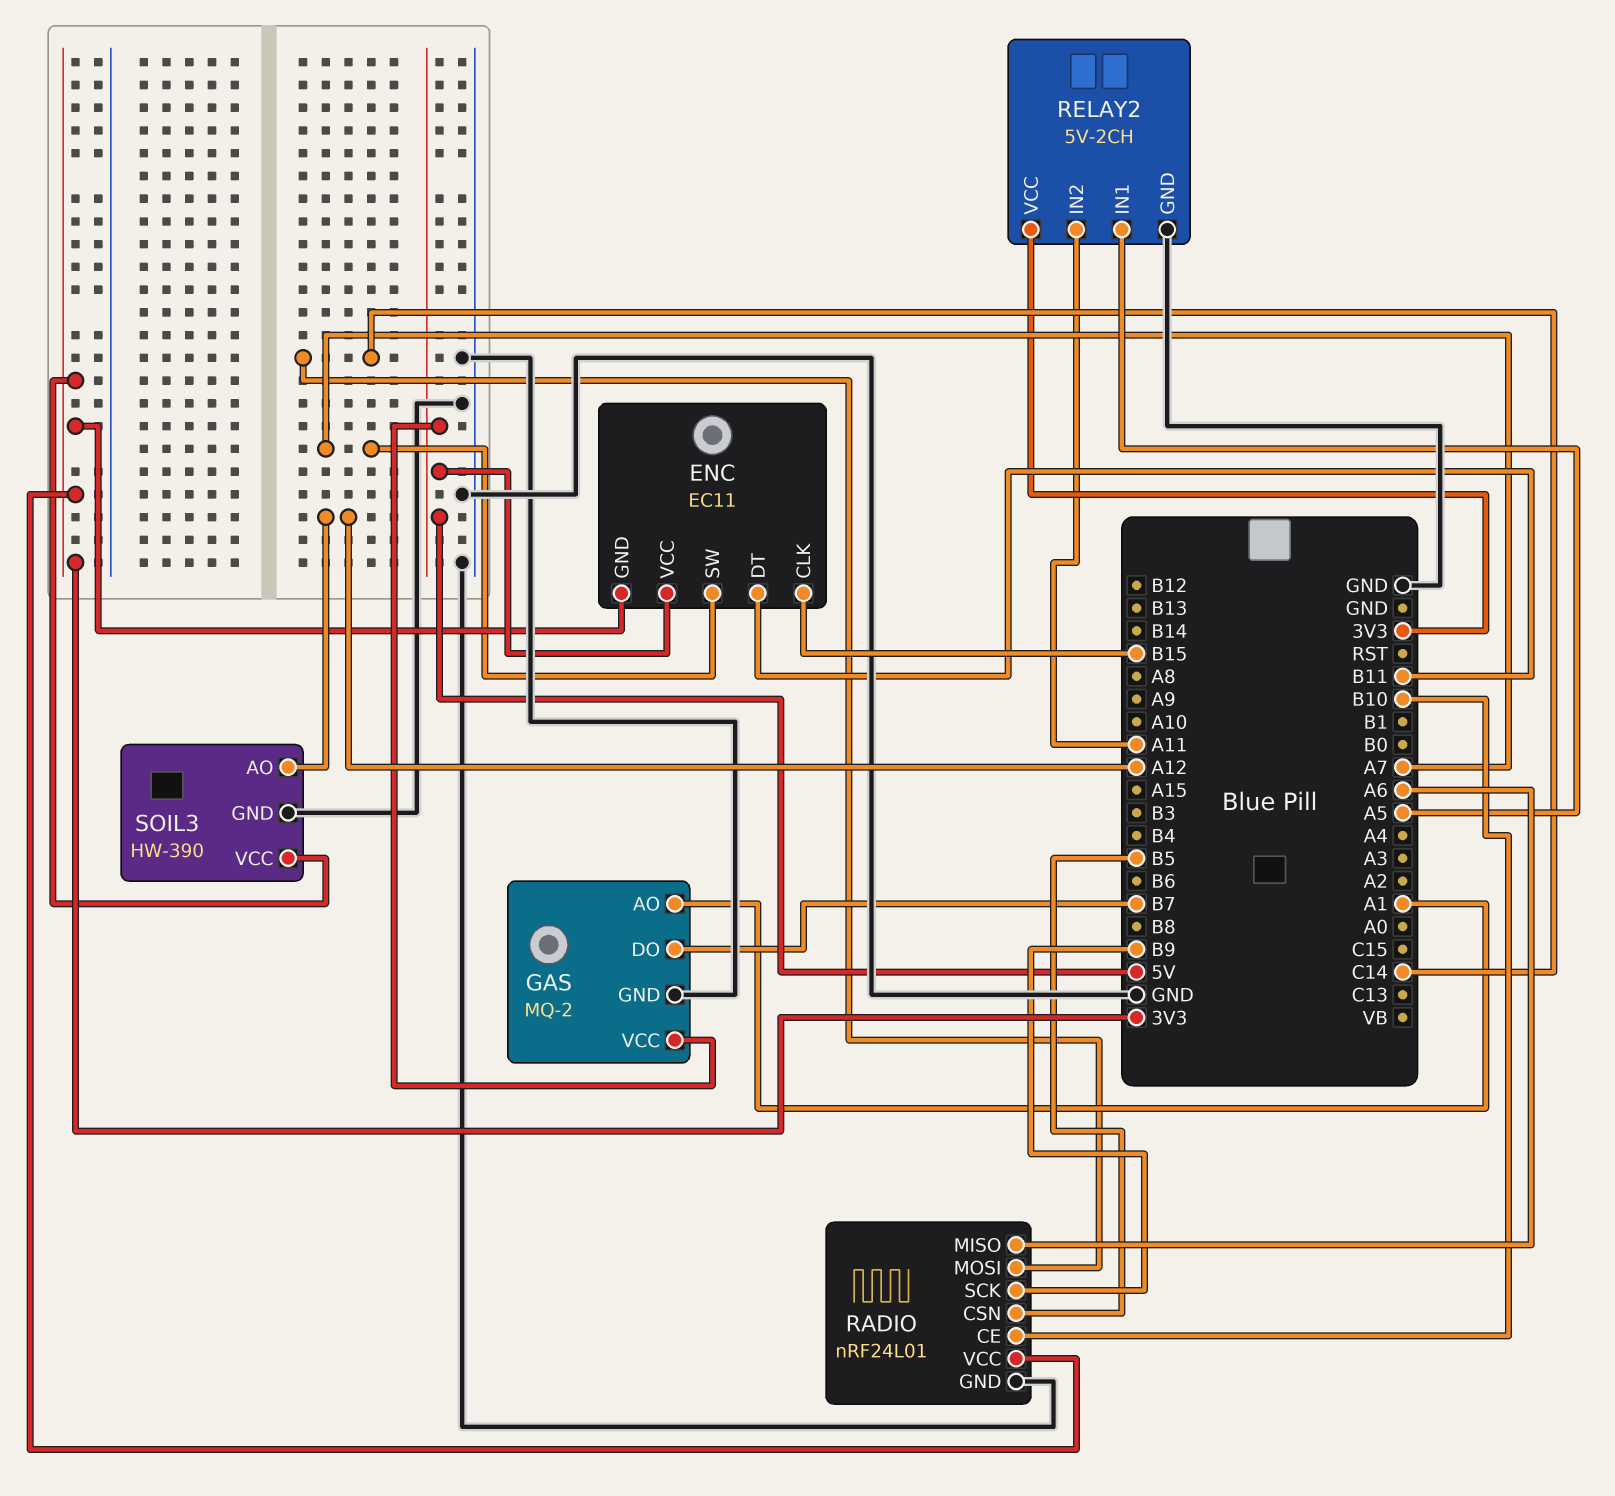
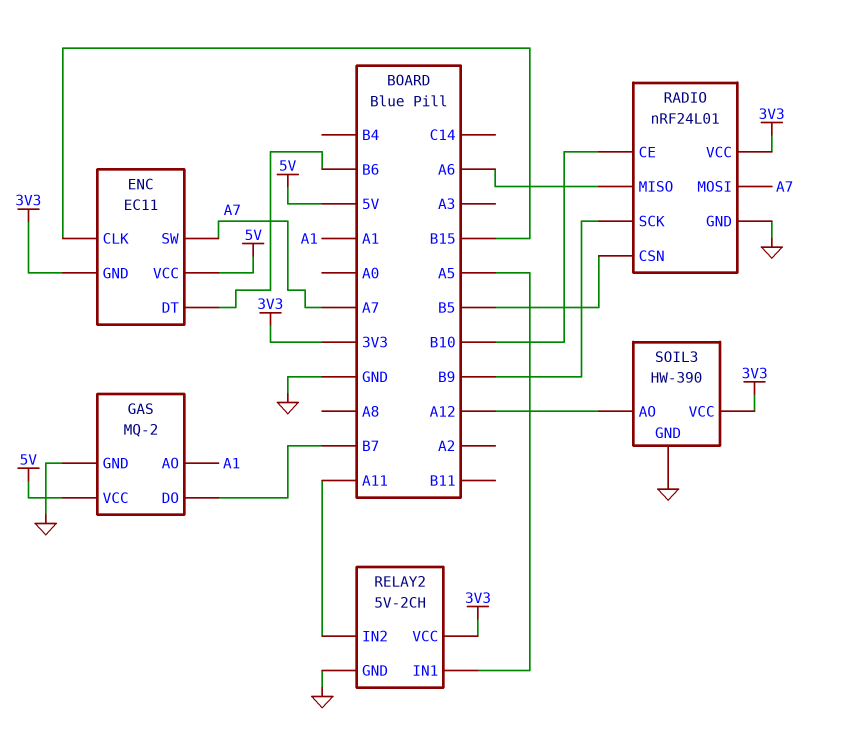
ENC pin DT: B11 -> B6
RADIO pin MOSI: C14 -> A7

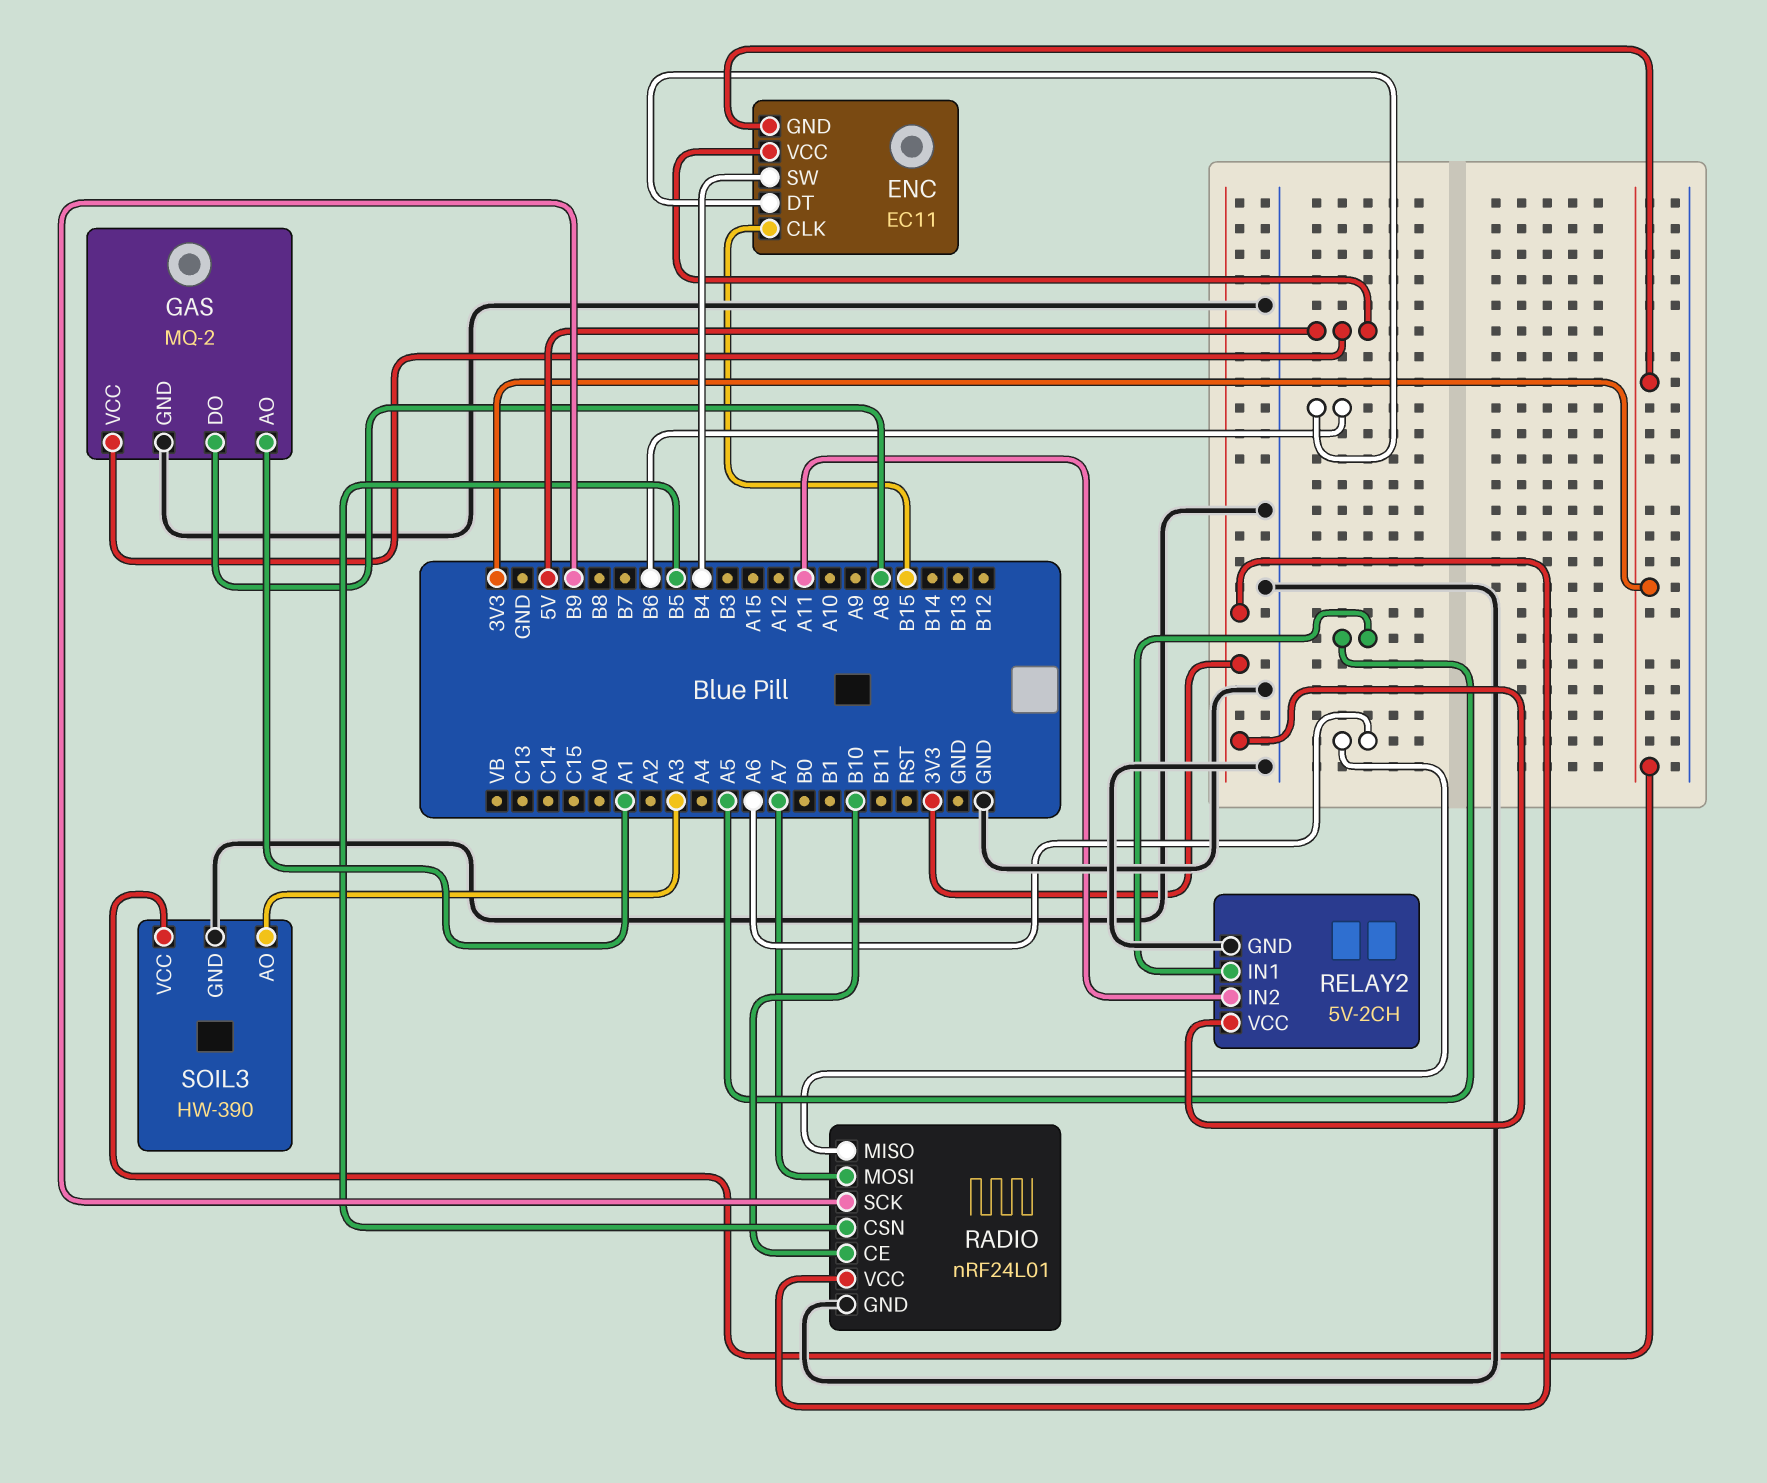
ENC pin SW: A7 -> B4
GAS pin DO: B7 -> A8
SOIL3 pin AO: A12 -> A3

